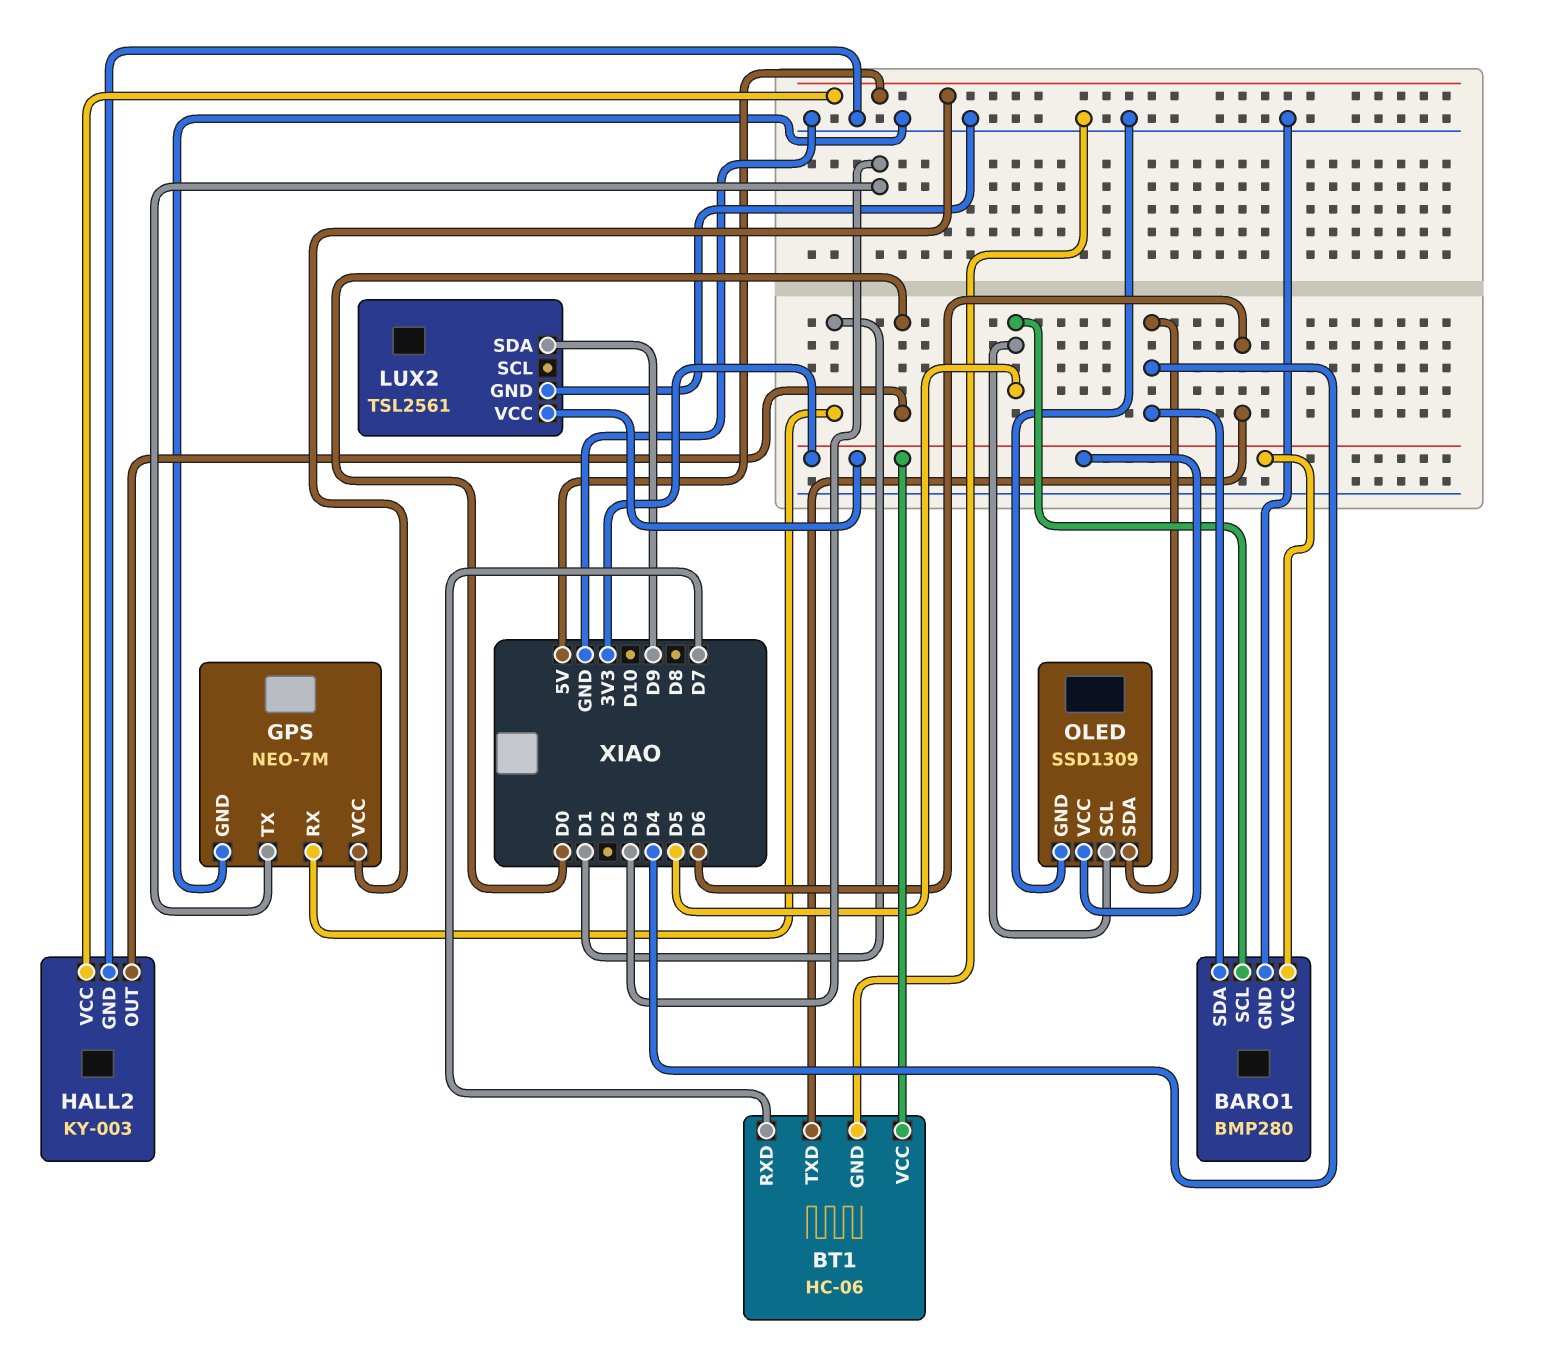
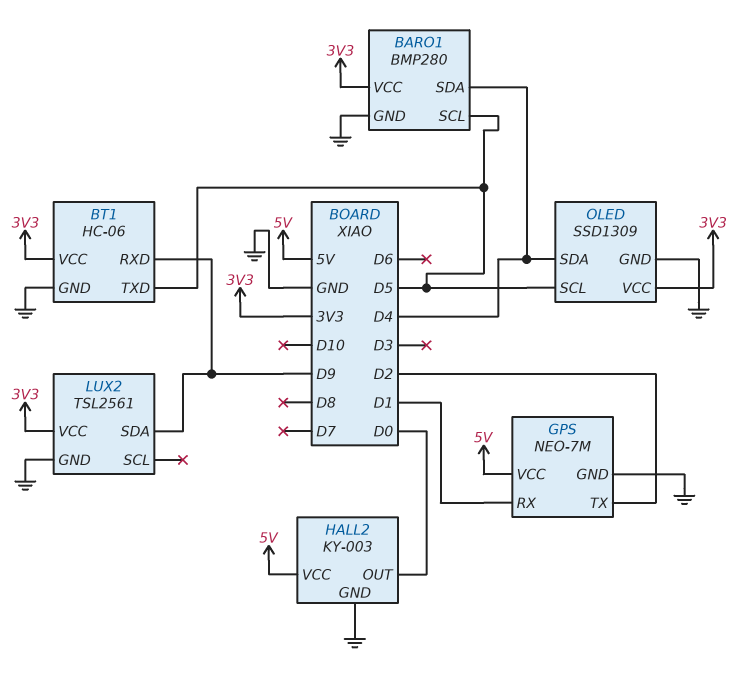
BT1 pin RXD: D7 -> D9
BT1 pin TXD: D6 -> D5
GPS pin TX: D3 -> D2

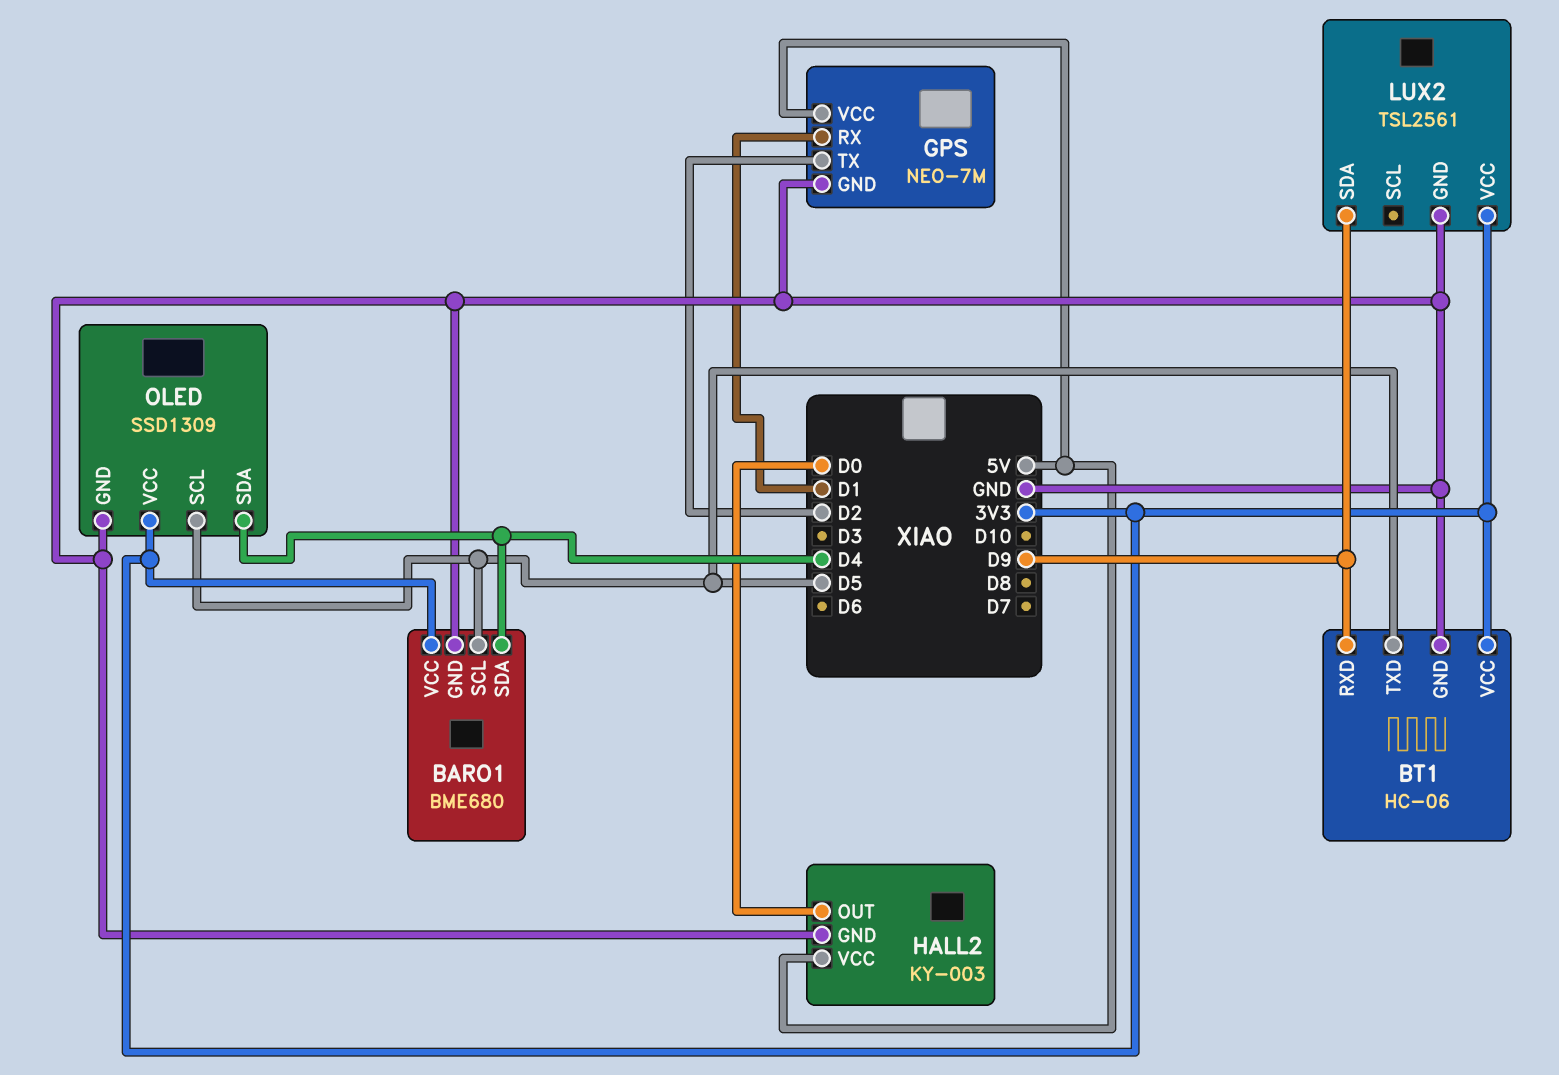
BARO1: BMP280 -> BME680

